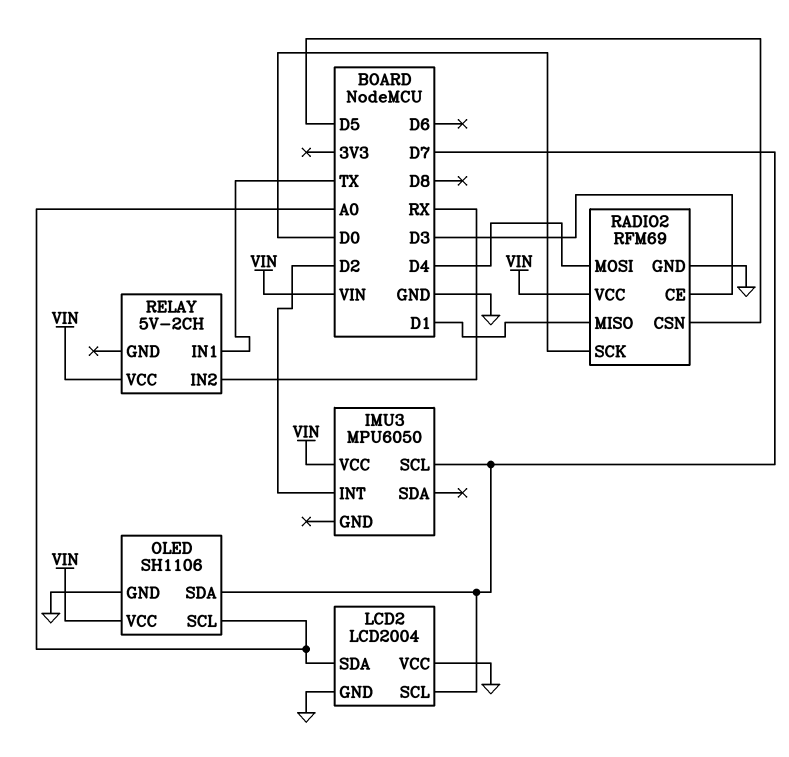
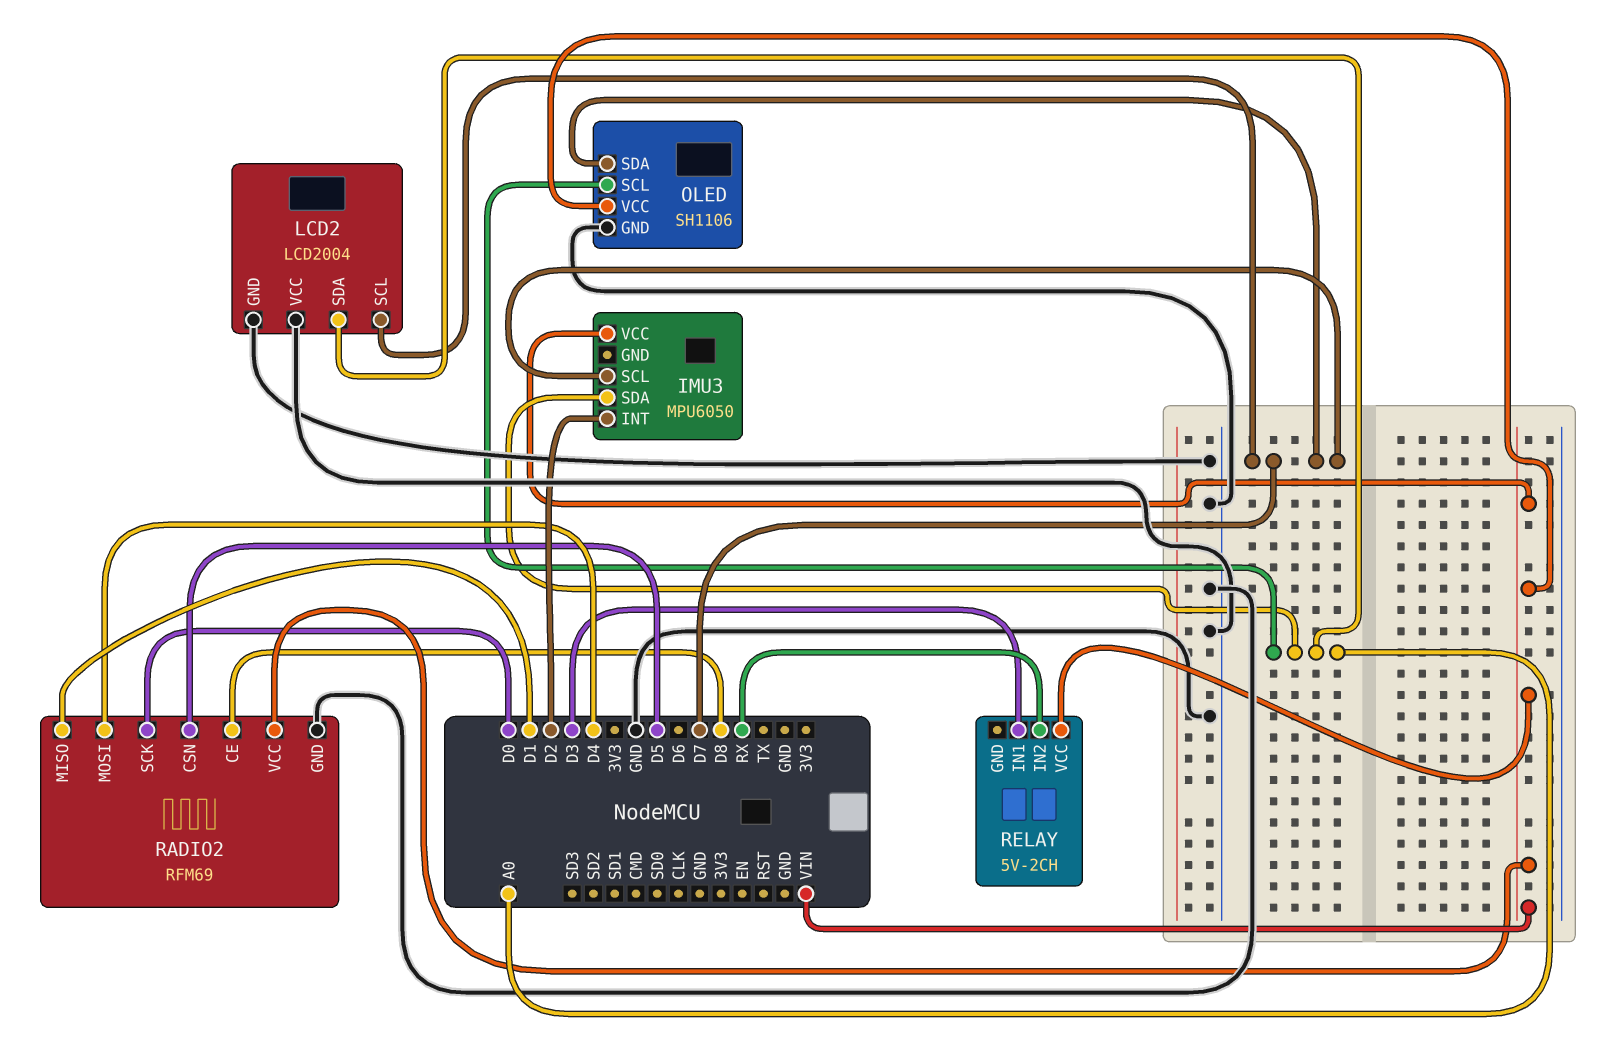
IMU3 pin SDA: none -> A0
RADIO2 pin CE: D3 -> D8
RELAY pin IN1: TX -> D3

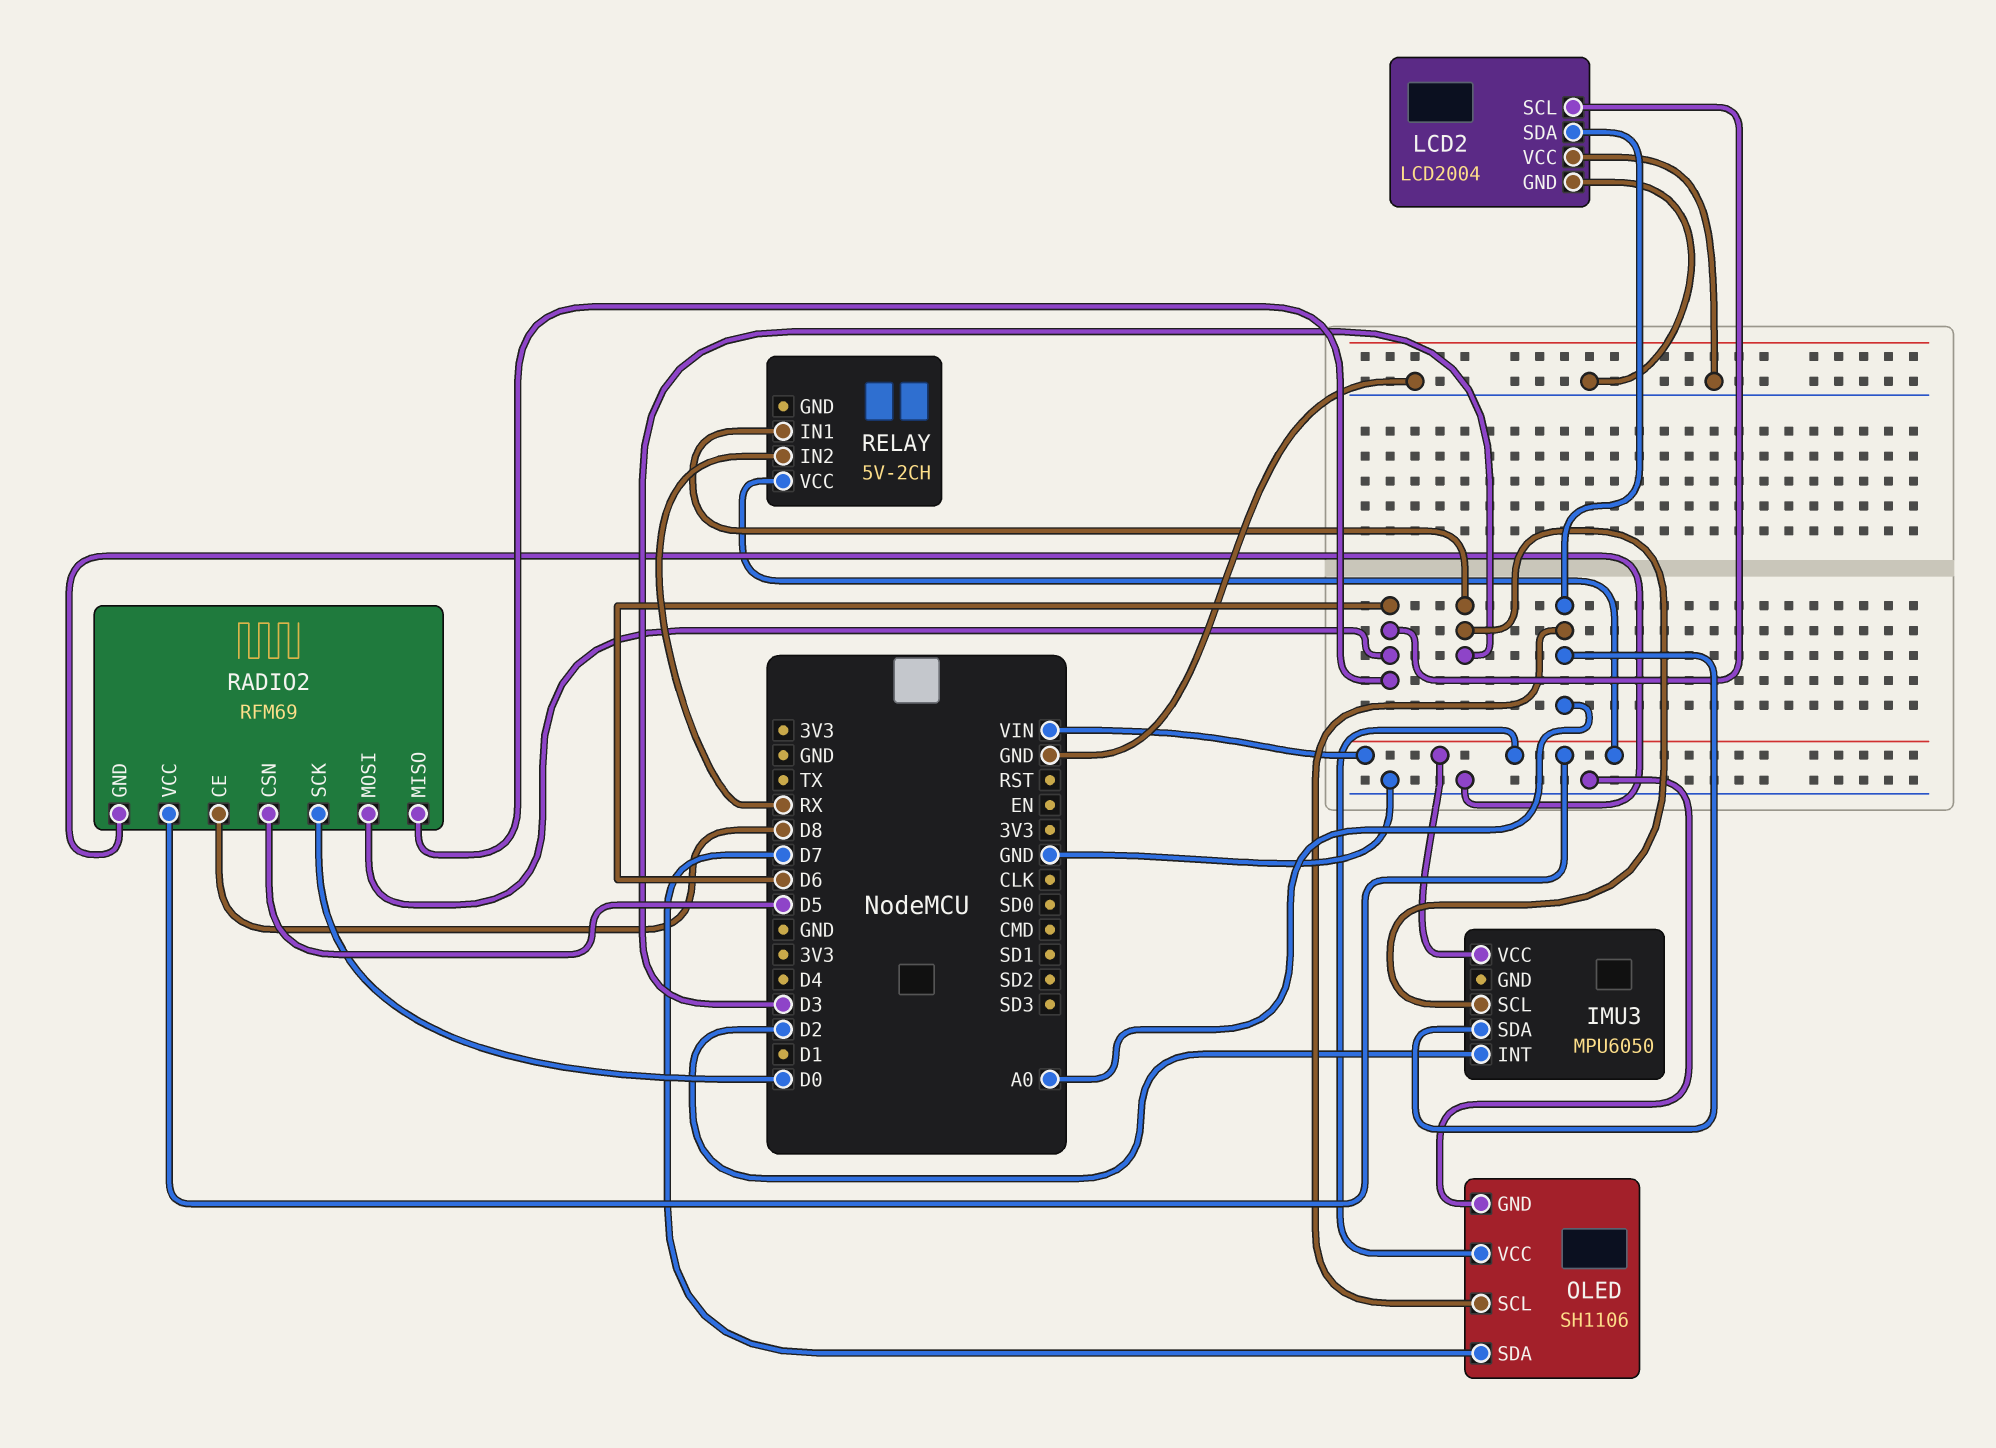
IMU3 pin SCL: D7 -> D3
LCD2 pin SCL: D7 -> D6
RADIO2 pin MISO: D1 -> D6
RADIO2 pin MOSI: D4 -> D6

